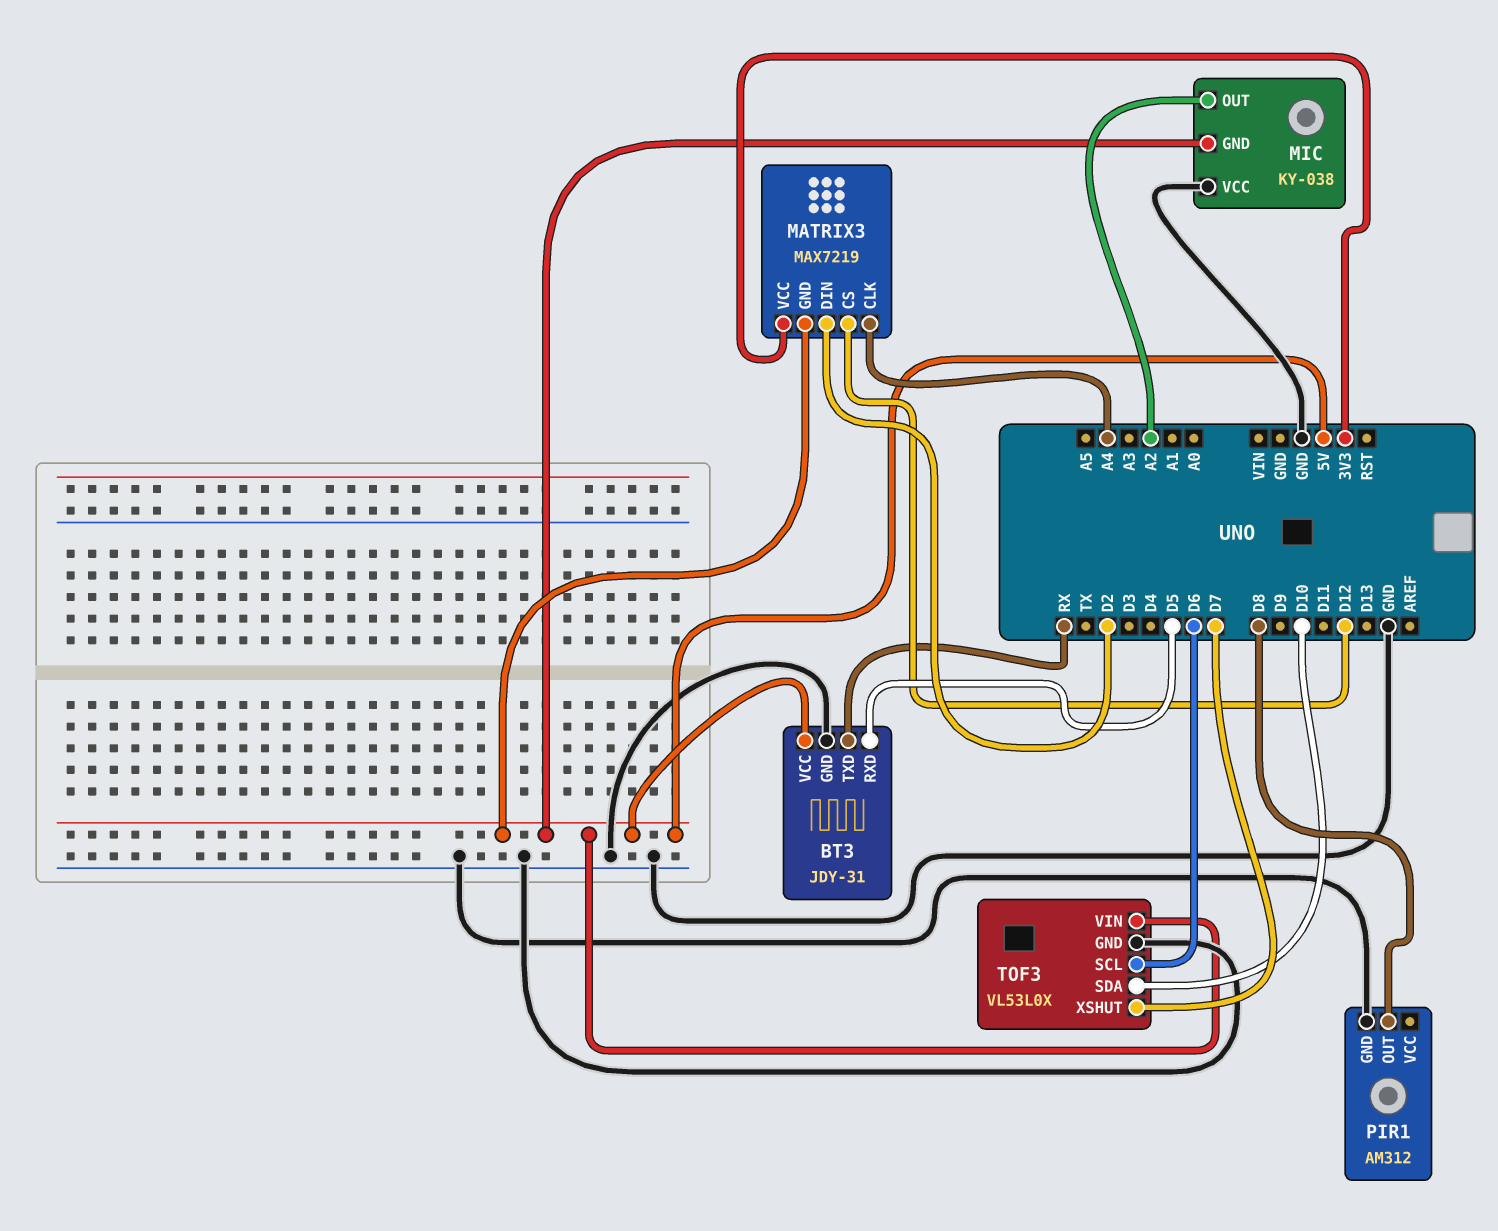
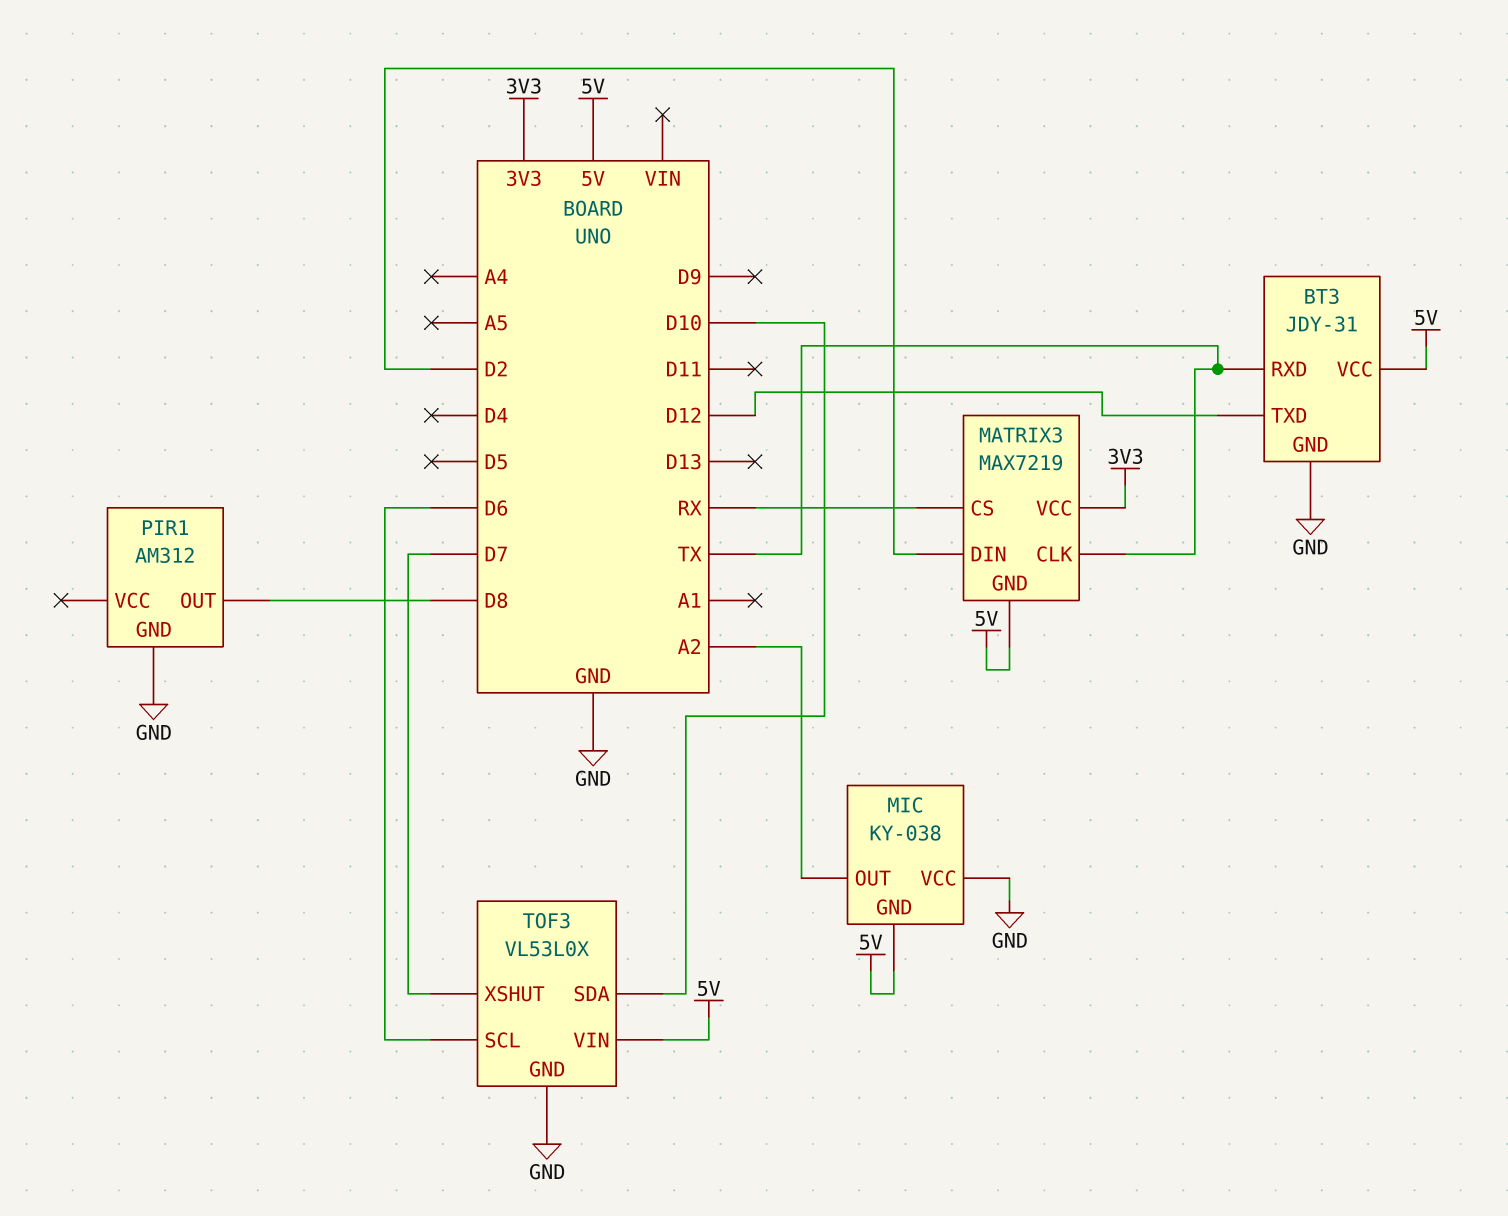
BT3 pin RXD: D5 -> TX
BT3 pin TXD: RX -> D12
MATRIX3 pin CLK: A4 -> TX
MATRIX3 pin CS: D12 -> RX

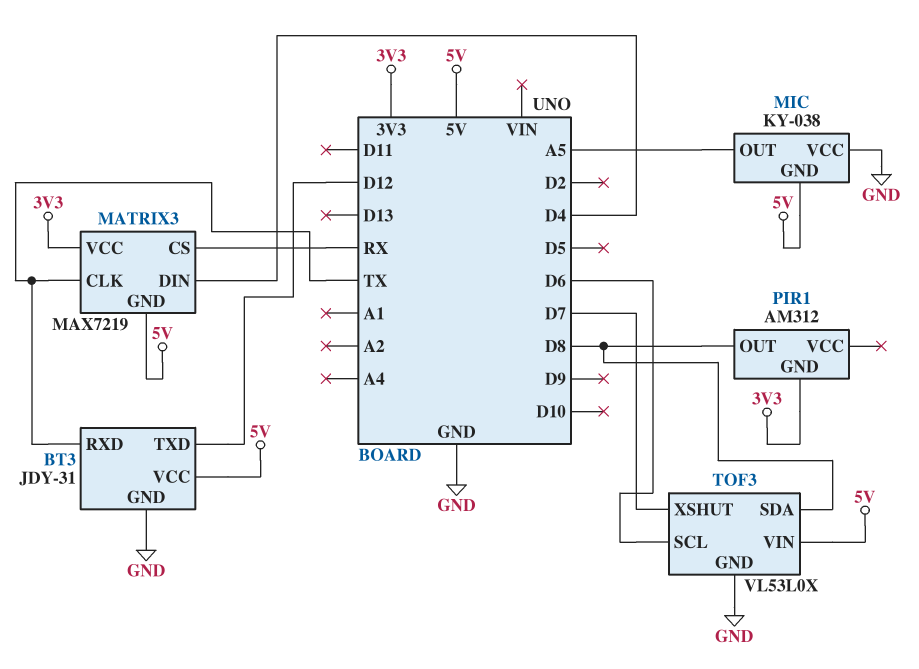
MATRIX3 pin DIN: D2 -> D4
MIC pin OUT: A2 -> A5
PIR1 pin GND: GND -> 3V3
TOF3 pin SDA: D10 -> D8

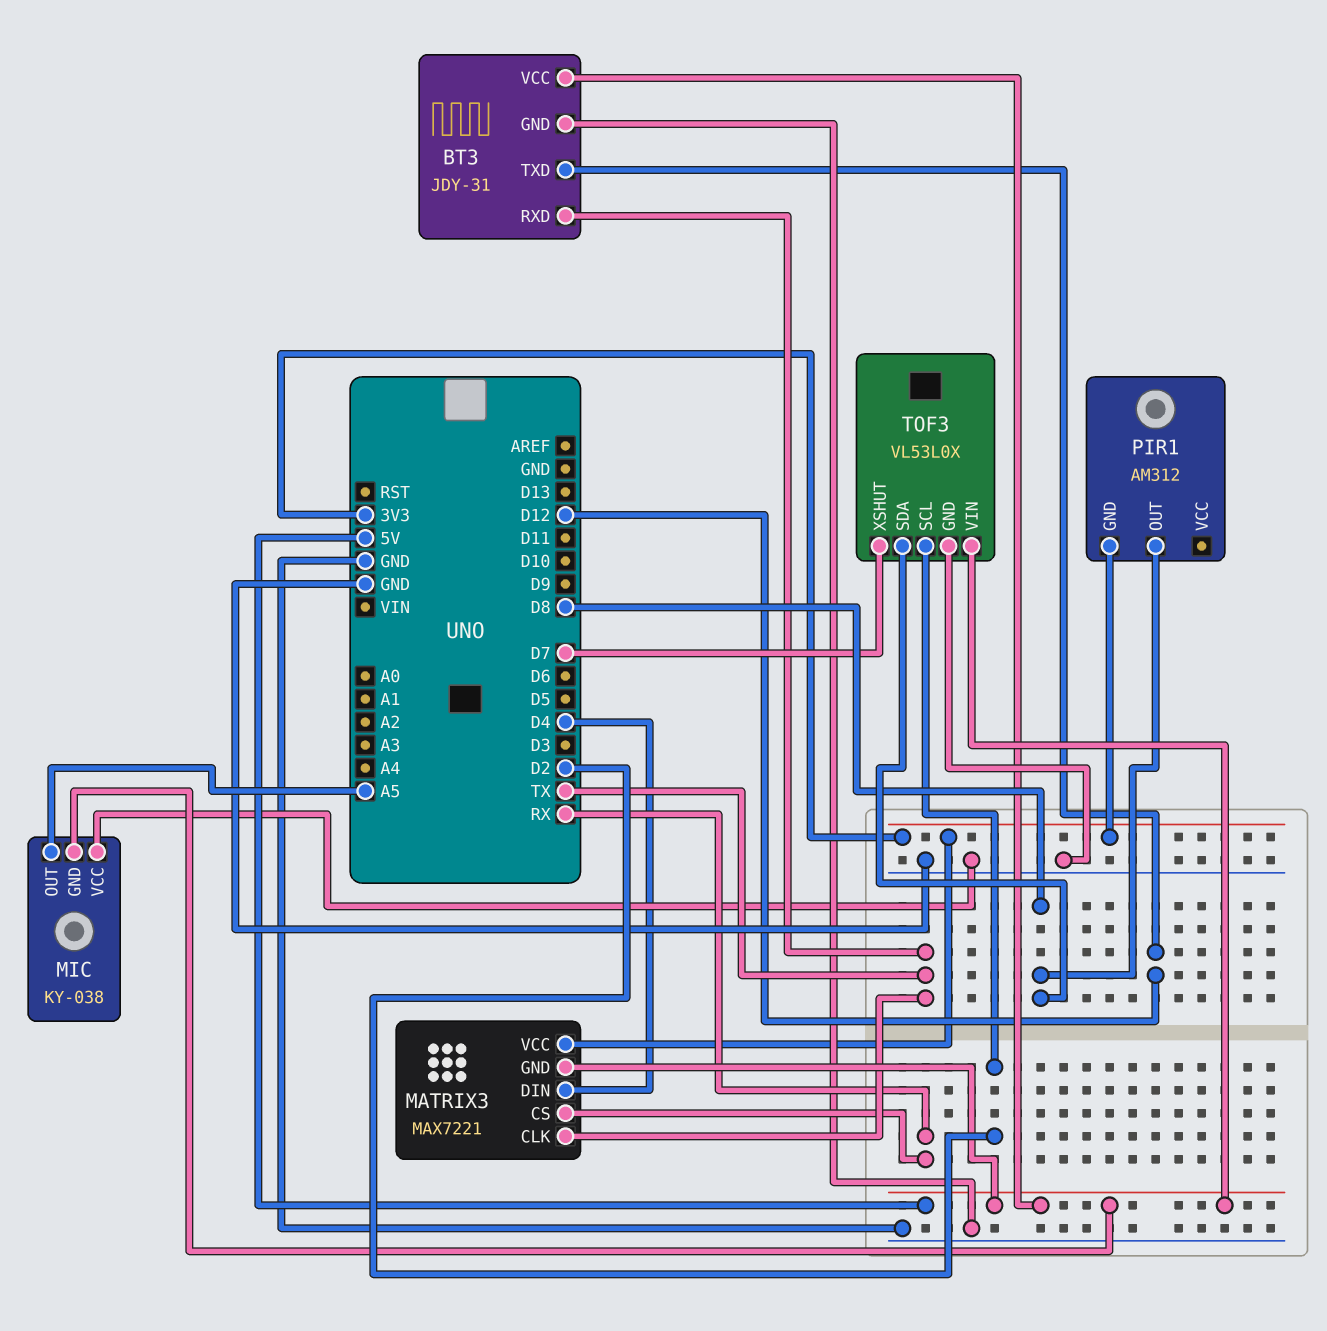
MATRIX3: MAX7219 -> MAX7221
TOF3 pin SCL: D6 -> D2

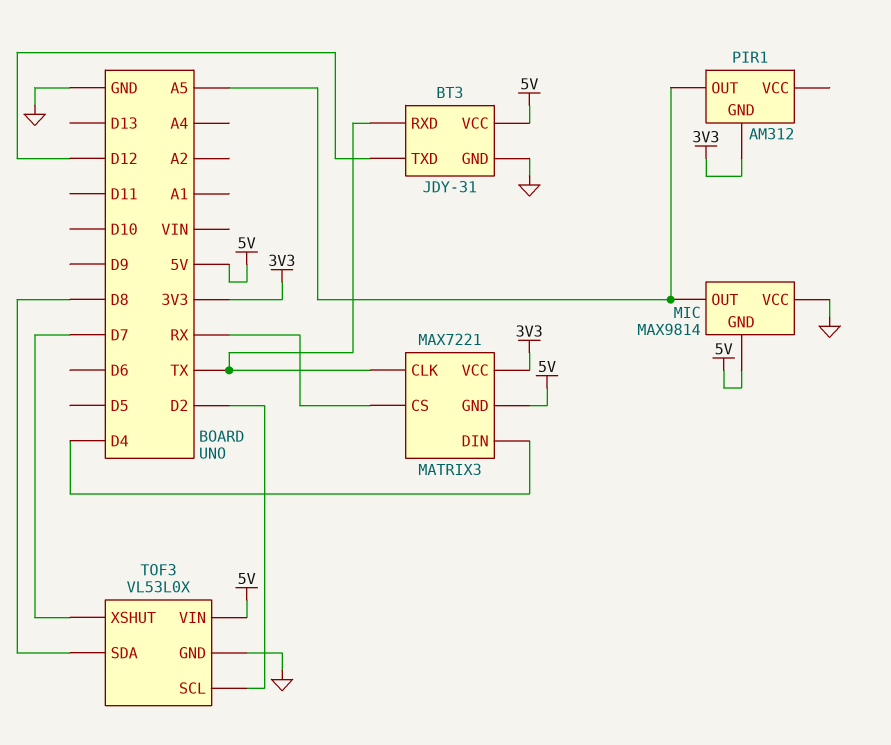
MIC: KY-038 -> MAX9814
PIR1 pin OUT: D8 -> A5

